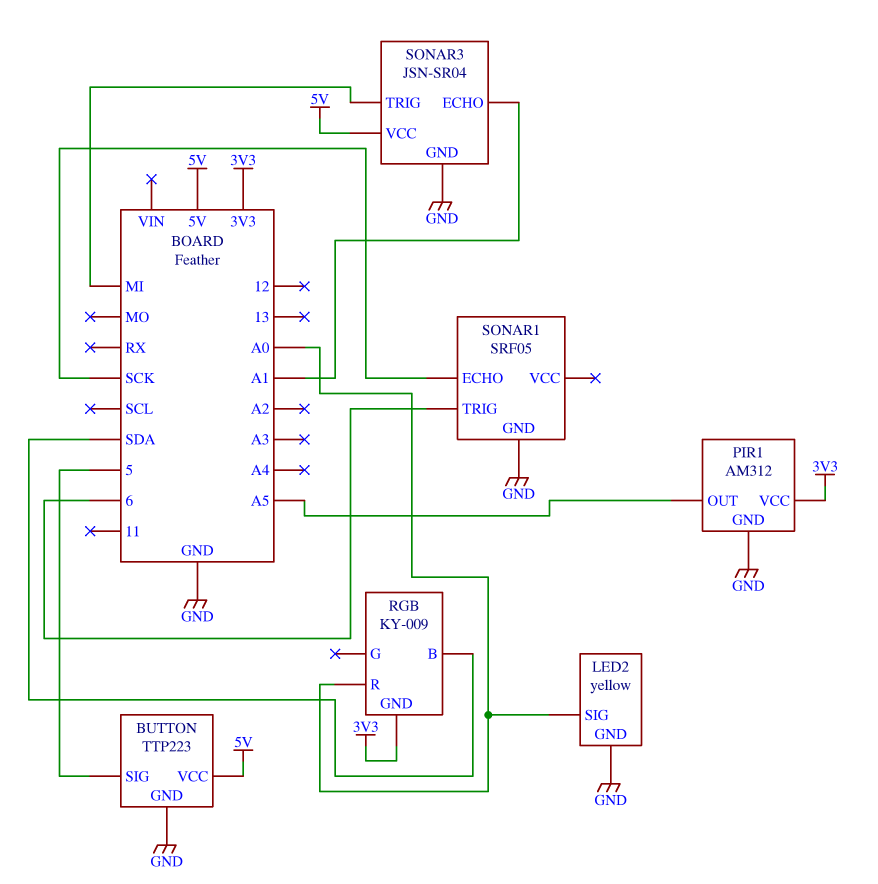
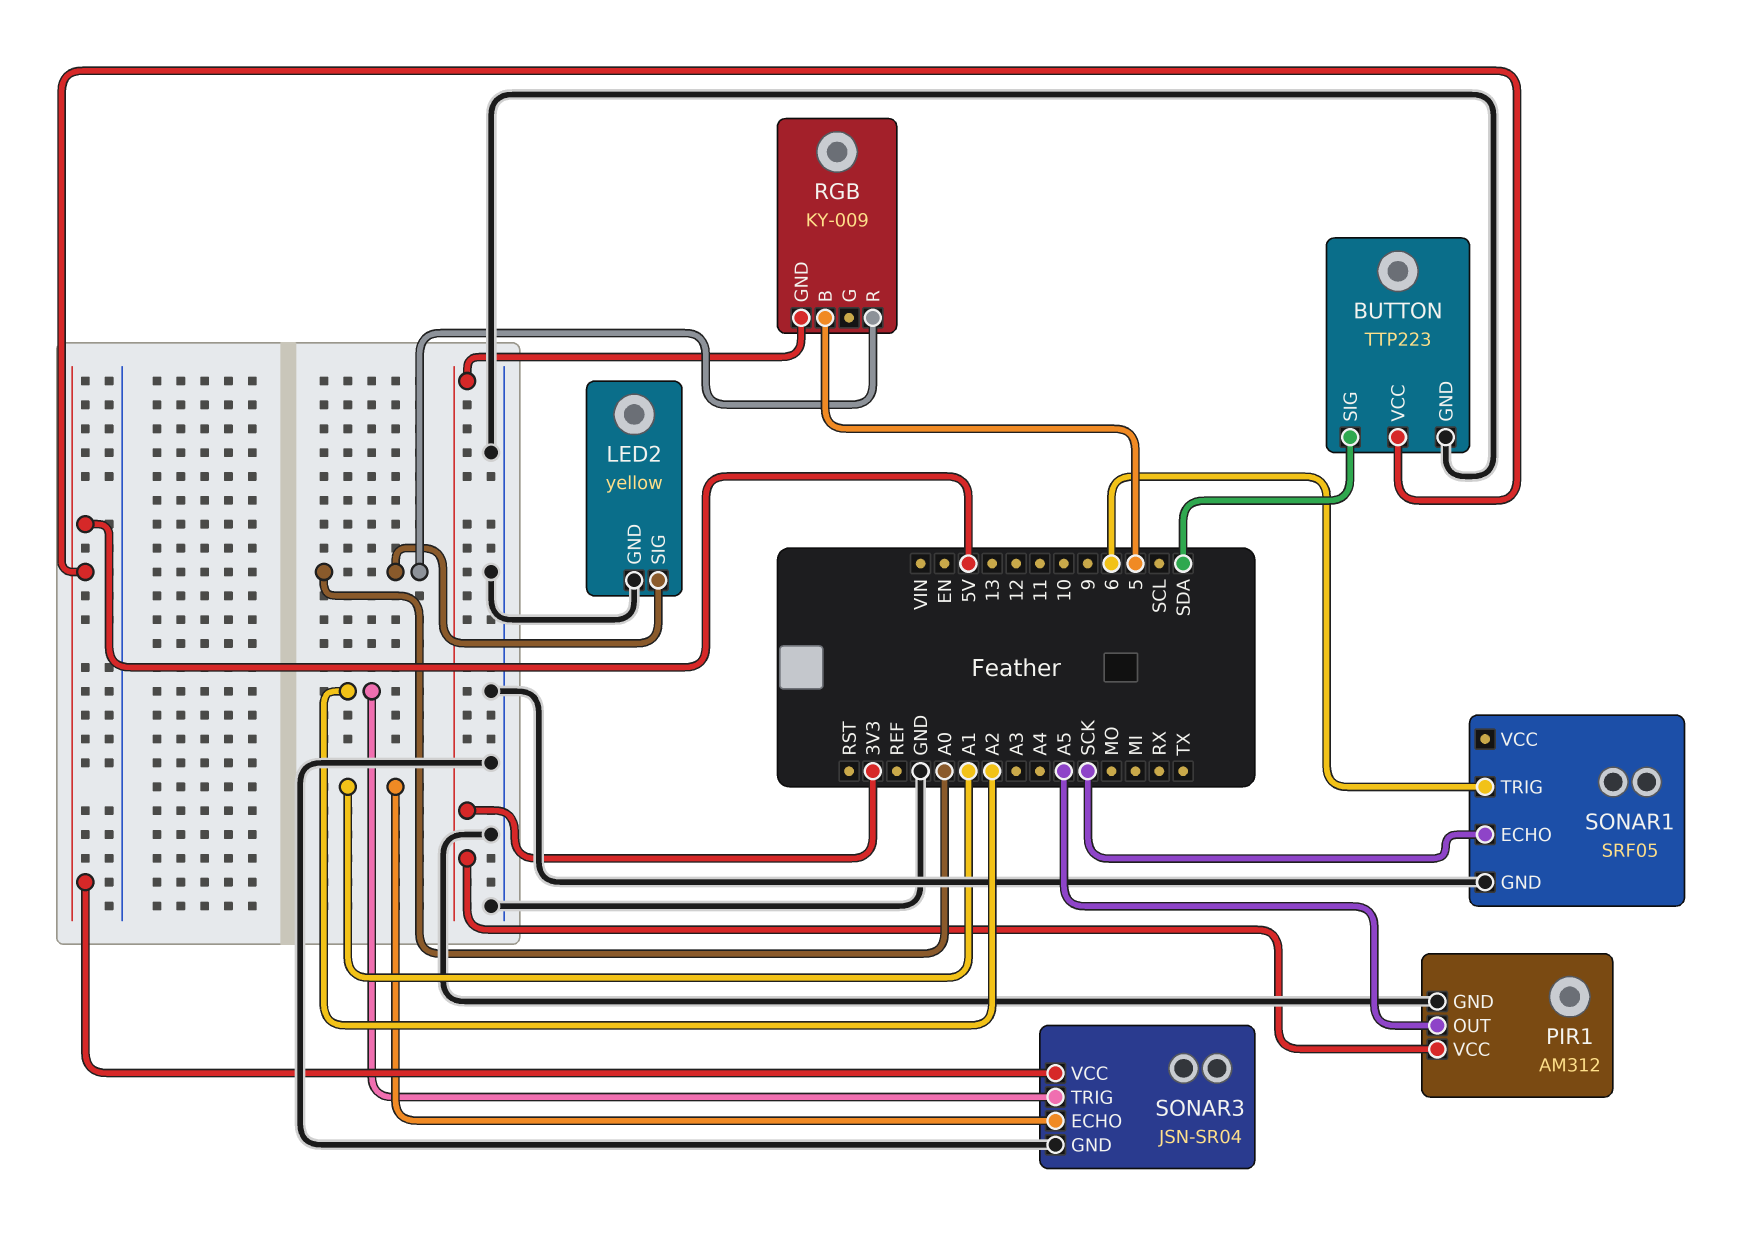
BUTTON pin SIG: 5 -> SDA
RGB pin B: SDA -> 5
SONAR3 pin TRIG: MI -> A2

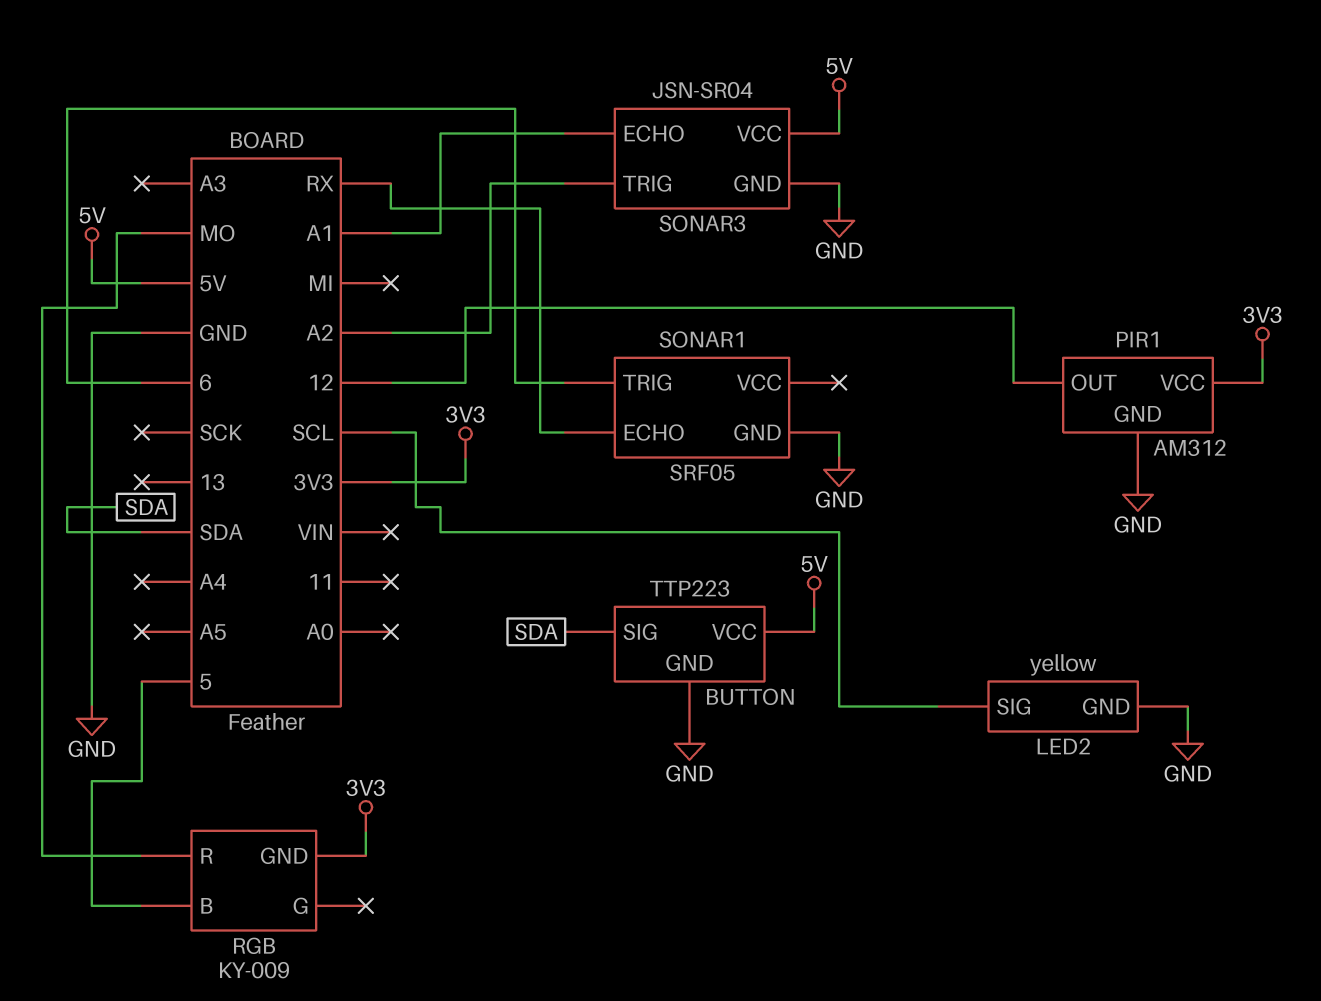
LED2 pin SIG: A0 -> SCL
PIR1 pin OUT: A5 -> 12
RGB pin R: A0 -> MO
SONAR1 pin ECHO: SCK -> RX

